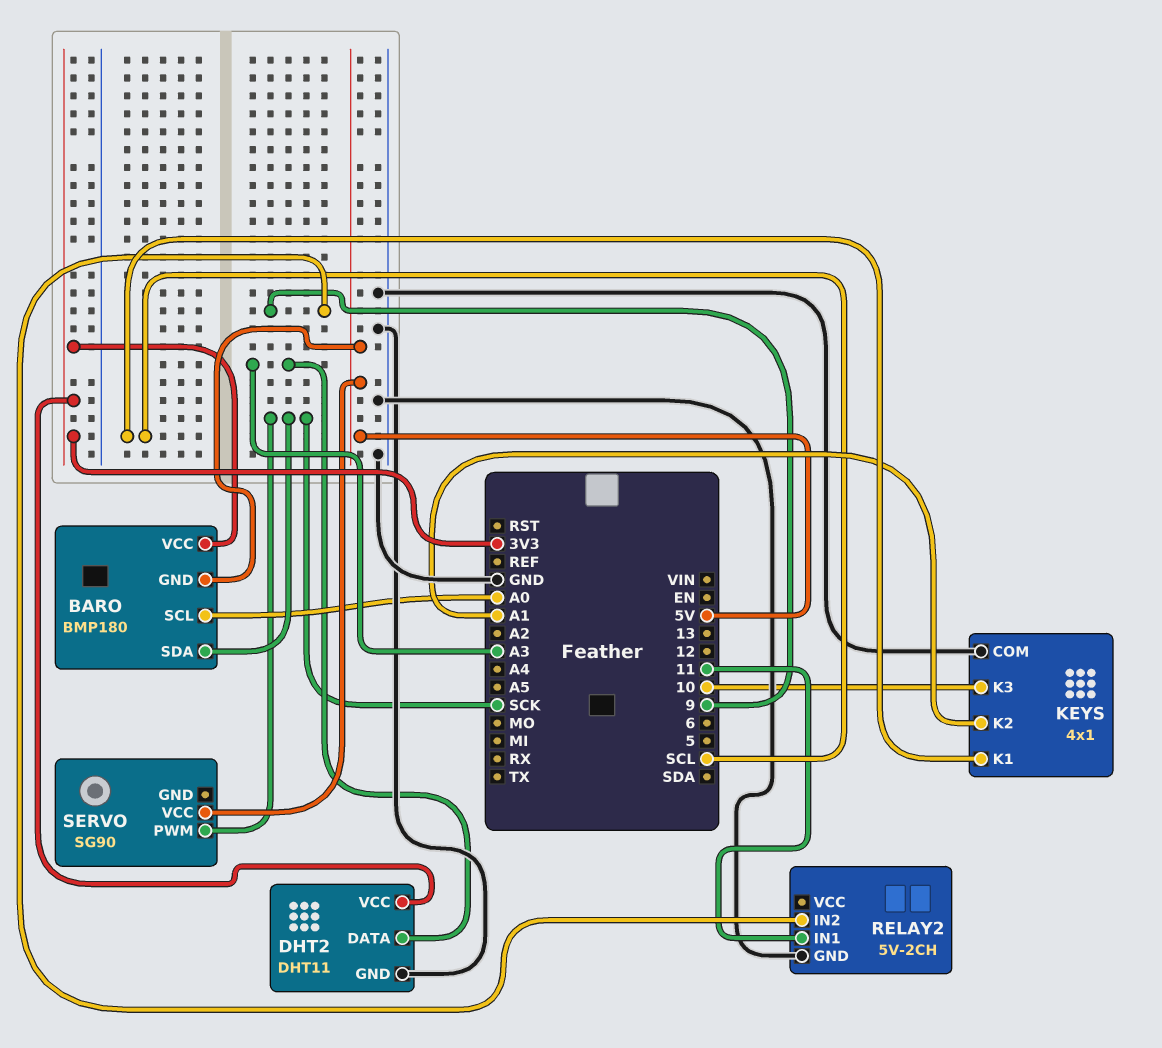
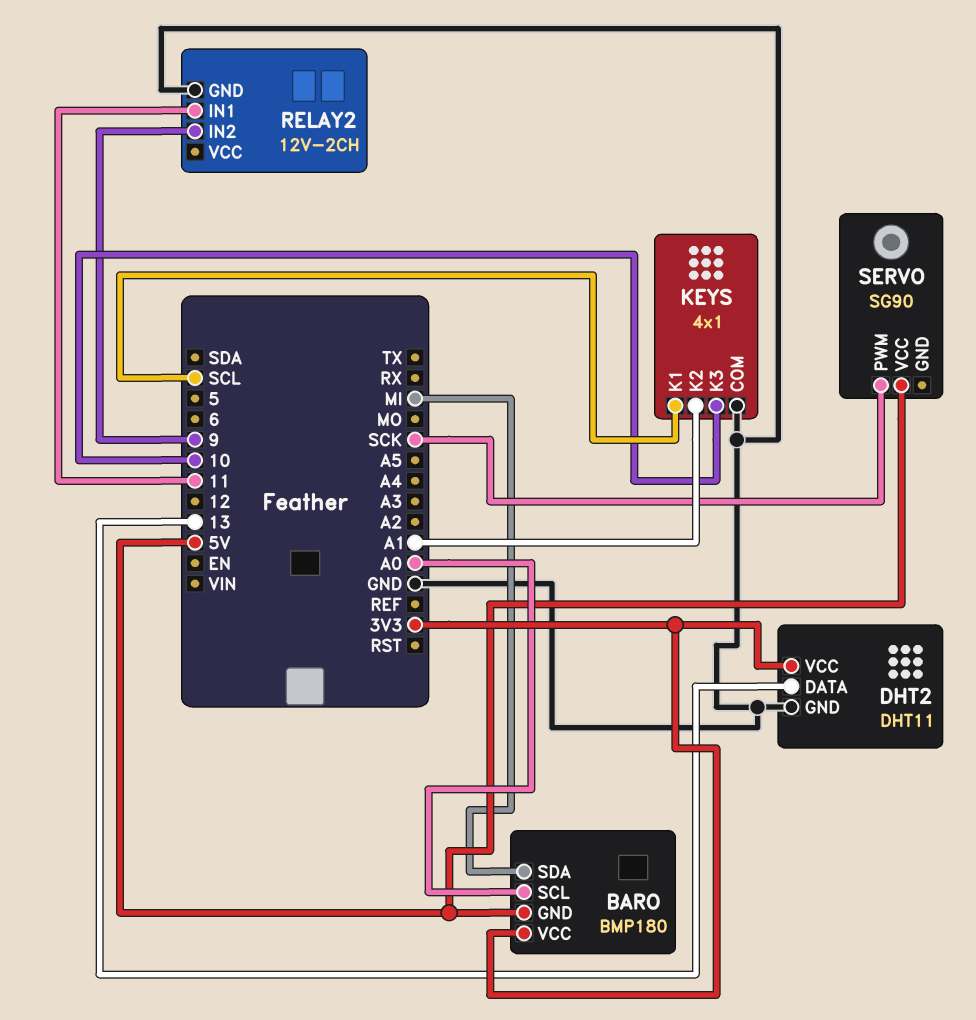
BARO pin SDA: SCK -> MI
DHT2 pin DATA: A3 -> 13
RELAY2: 5V-2CH -> 12V-2CH

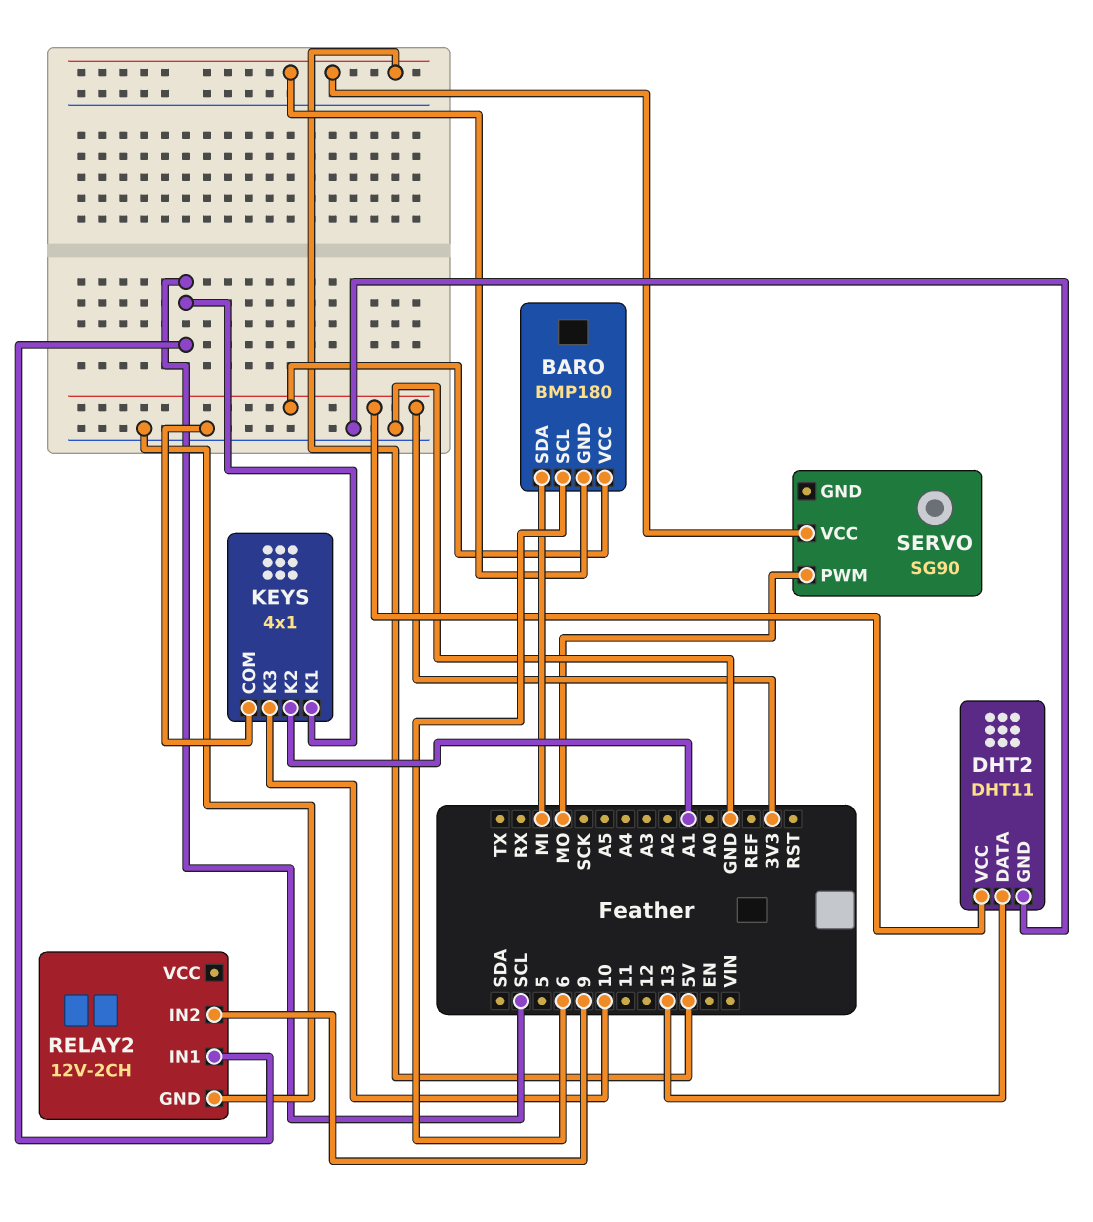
BARO pin SCL: A0 -> 6
RELAY2 pin IN1: 11 -> SCL
SERVO pin PWM: SCK -> MO

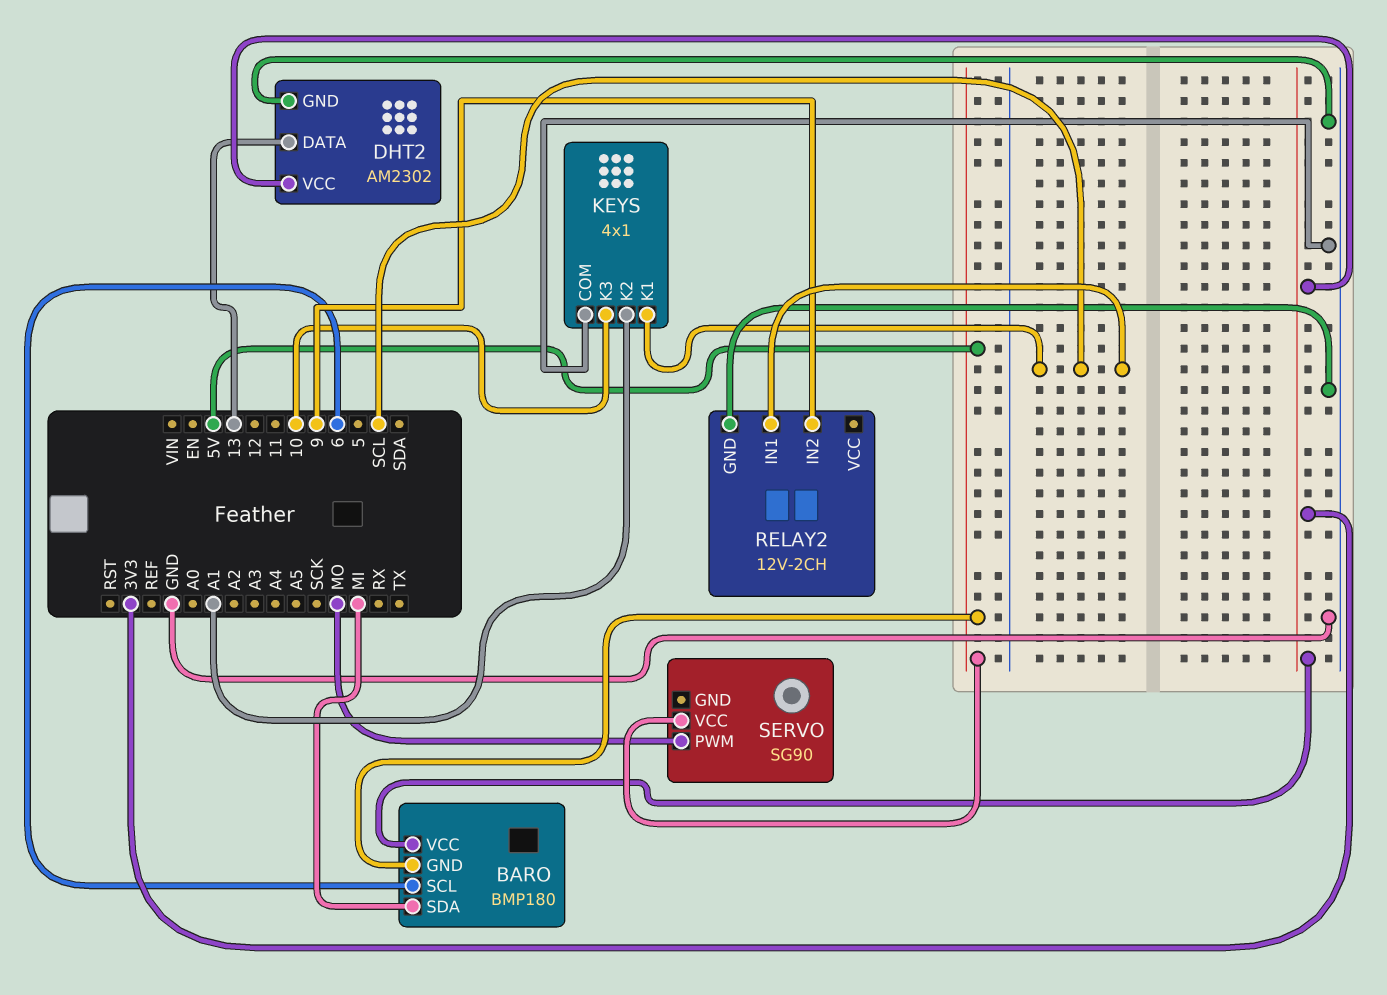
DHT2: DHT11 -> AM2302

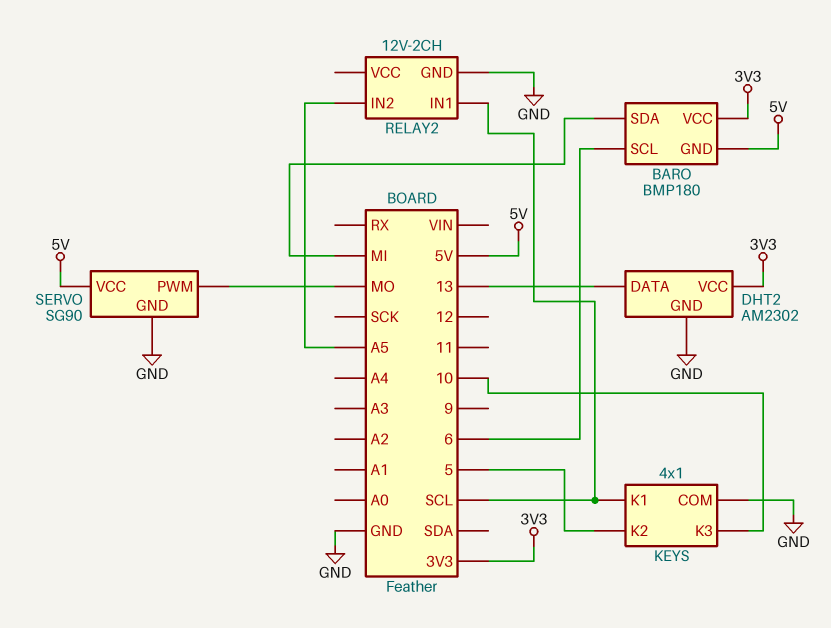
KEYS pin K2: A1 -> 5
RELAY2 pin IN2: 9 -> A5
SERVO pin GND: none -> GND

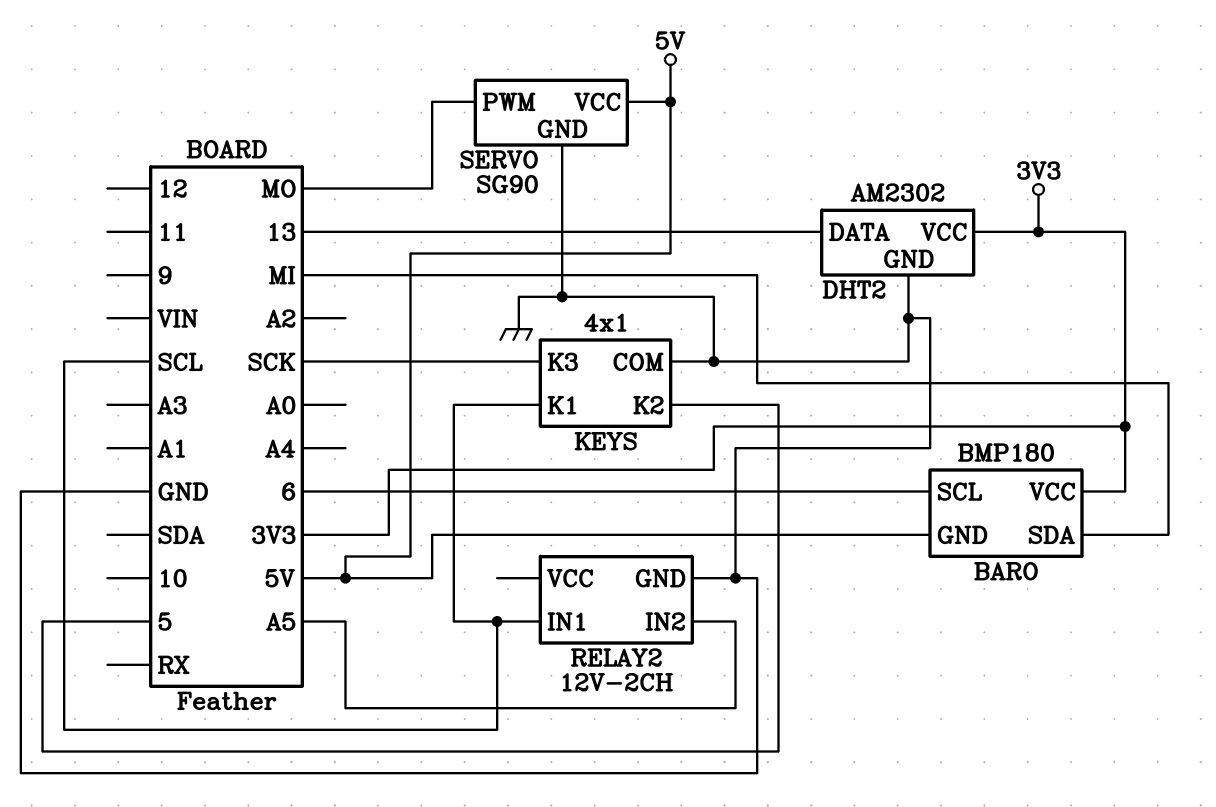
KEYS pin K3: 10 -> SCK

